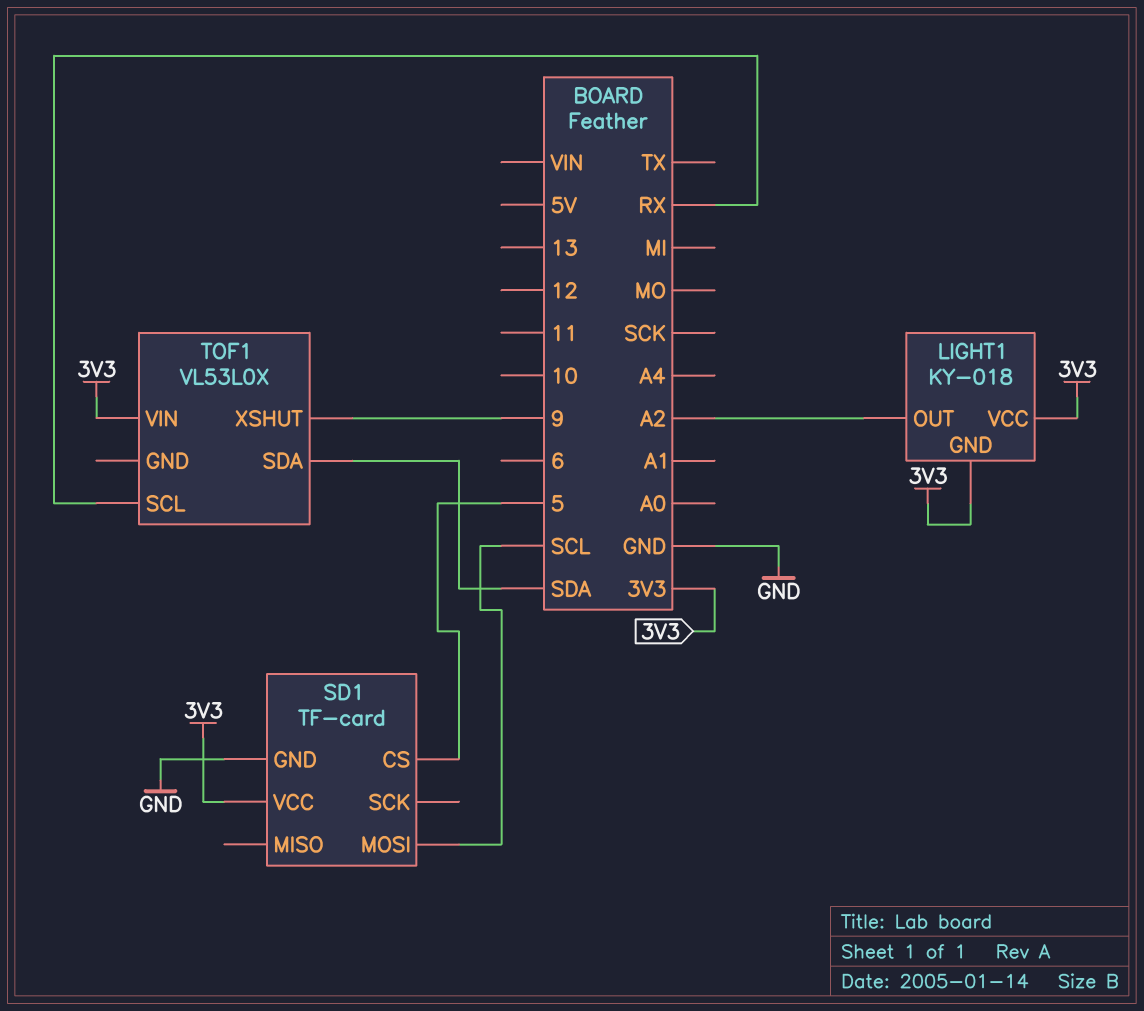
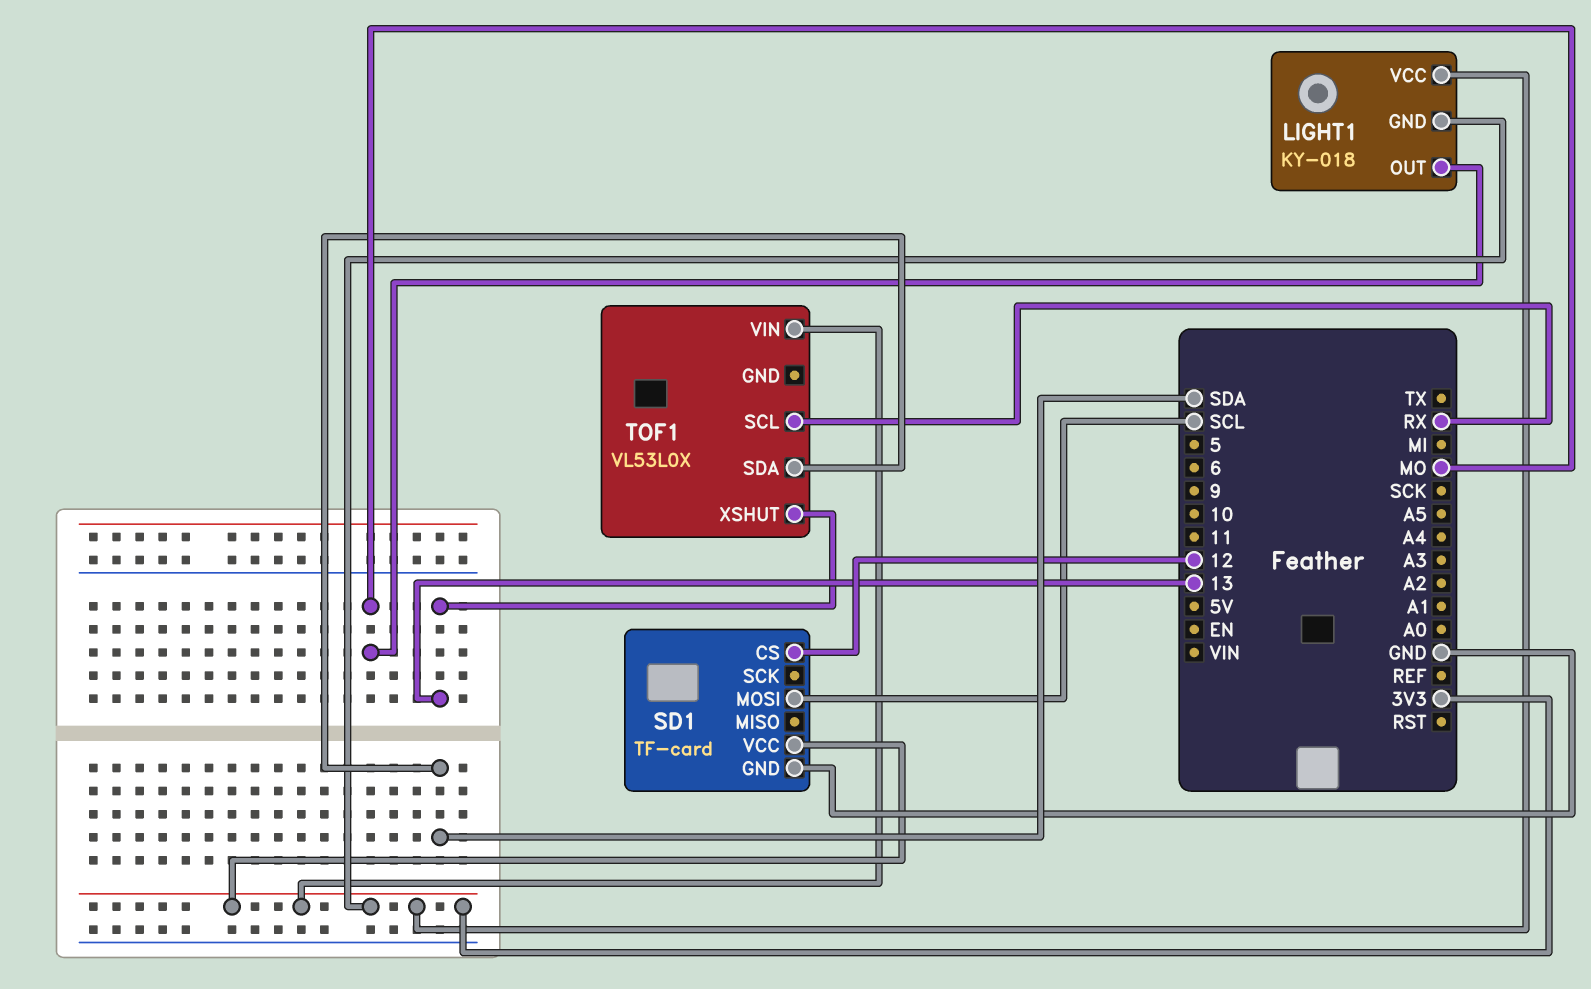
LIGHT1 pin OUT: A2 -> MO
SD1 pin CS: 5 -> 12
TOF1 pin XSHUT: 9 -> 13

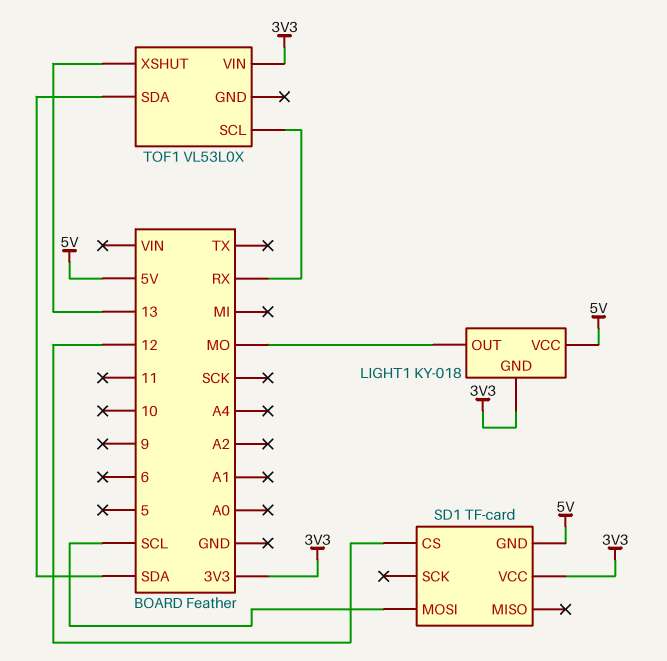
LIGHT1 pin VCC: 3V3 -> 5V
SD1 pin GND: GND -> 5V

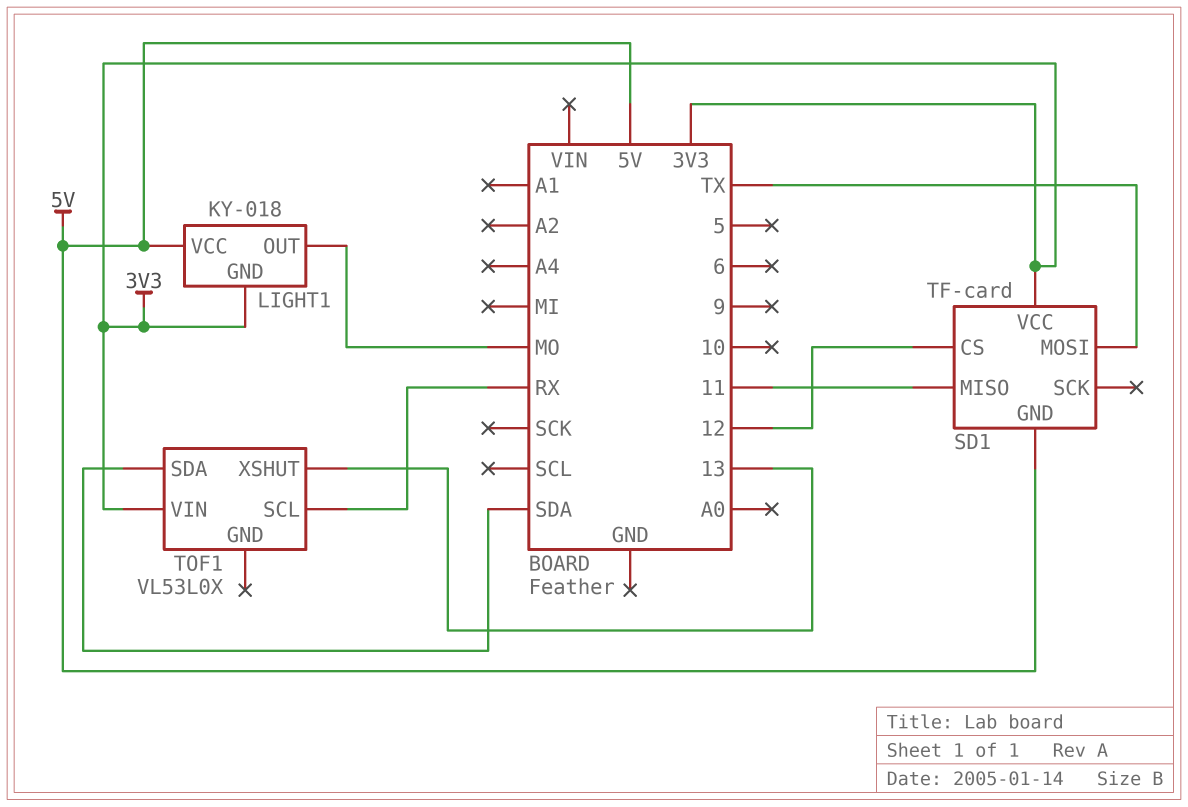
SD1 pin MISO: none -> 11
SD1 pin MOSI: SCL -> TX

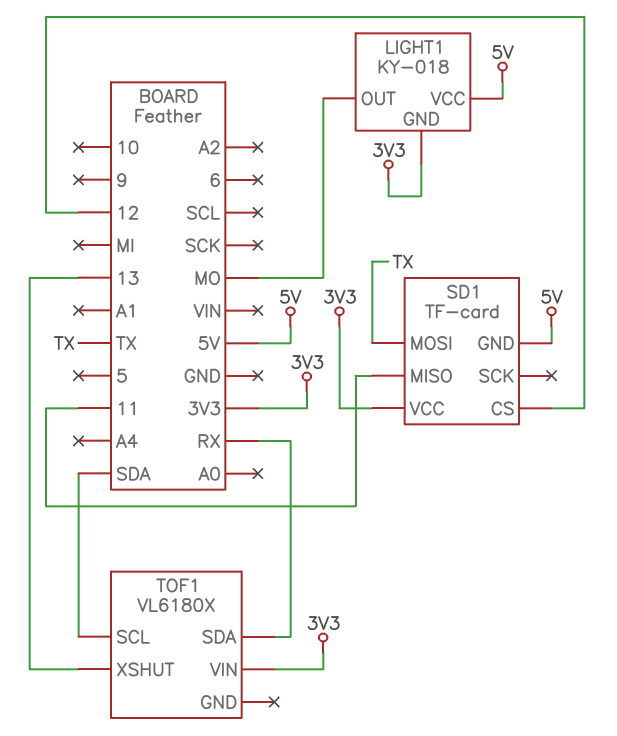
TOF1: VL53L0X -> VL6180X
TOF1 pin SCL: RX -> SDA
TOF1 pin SDA: SDA -> RX

